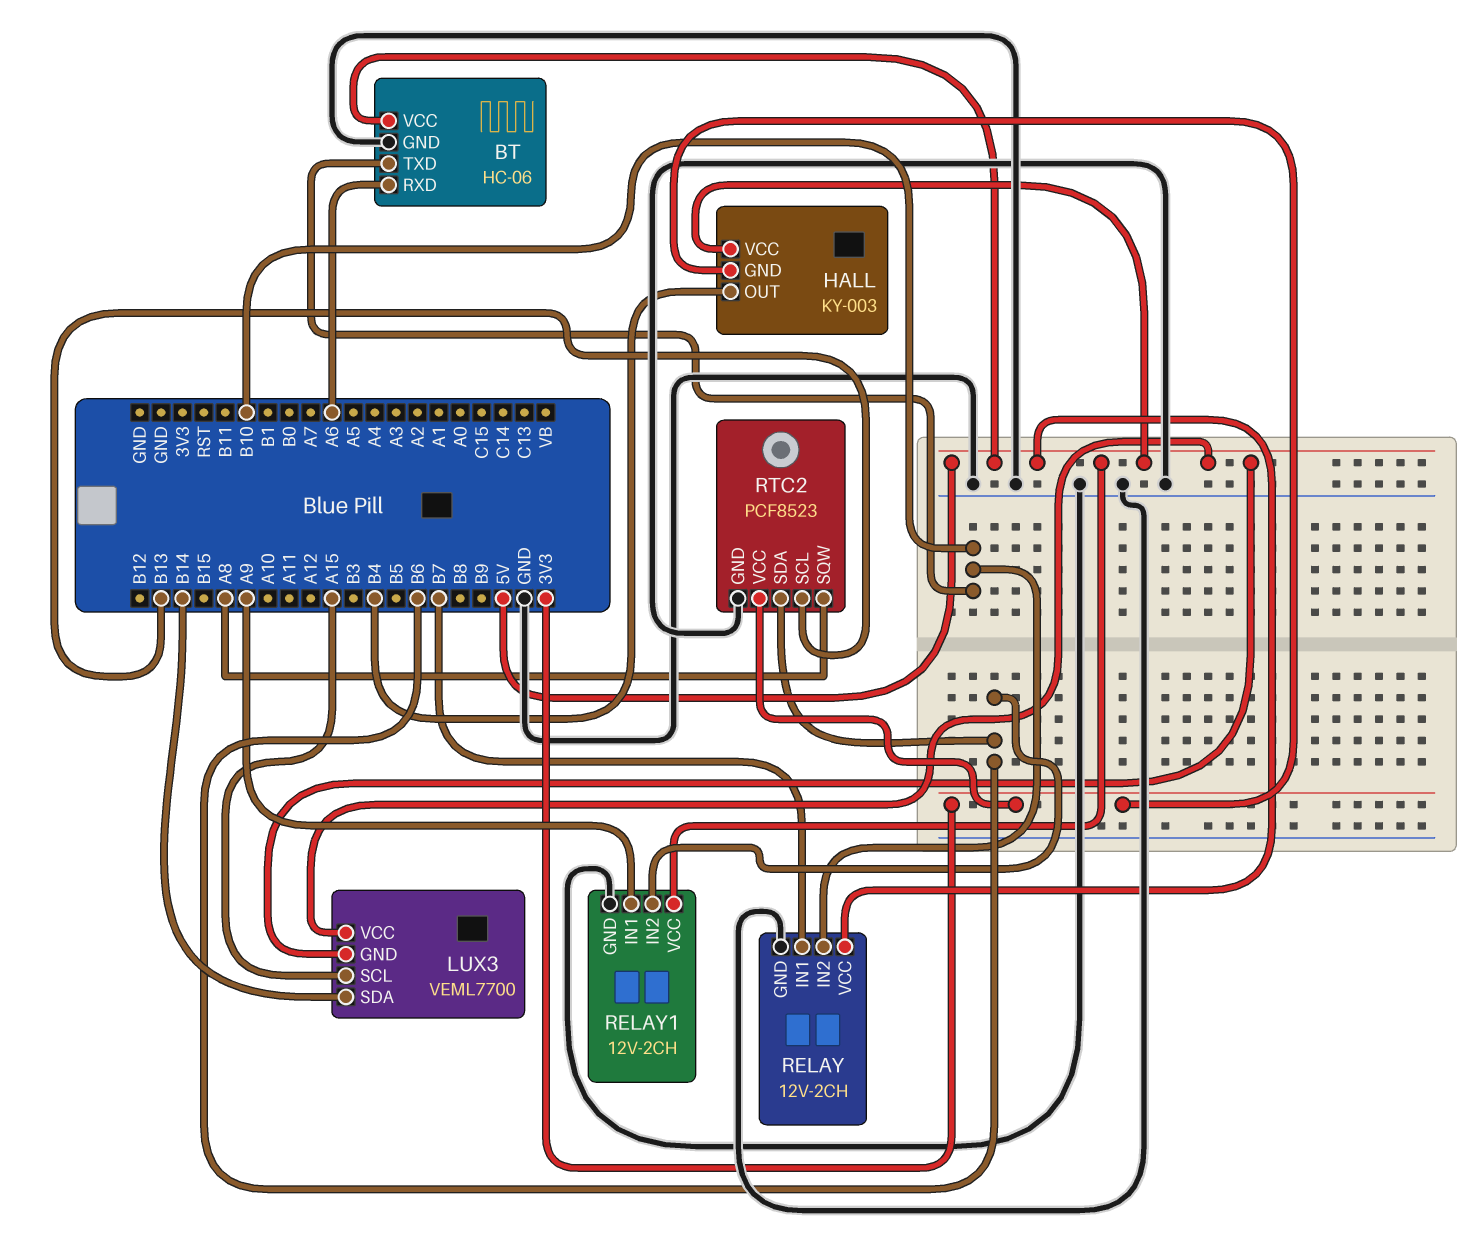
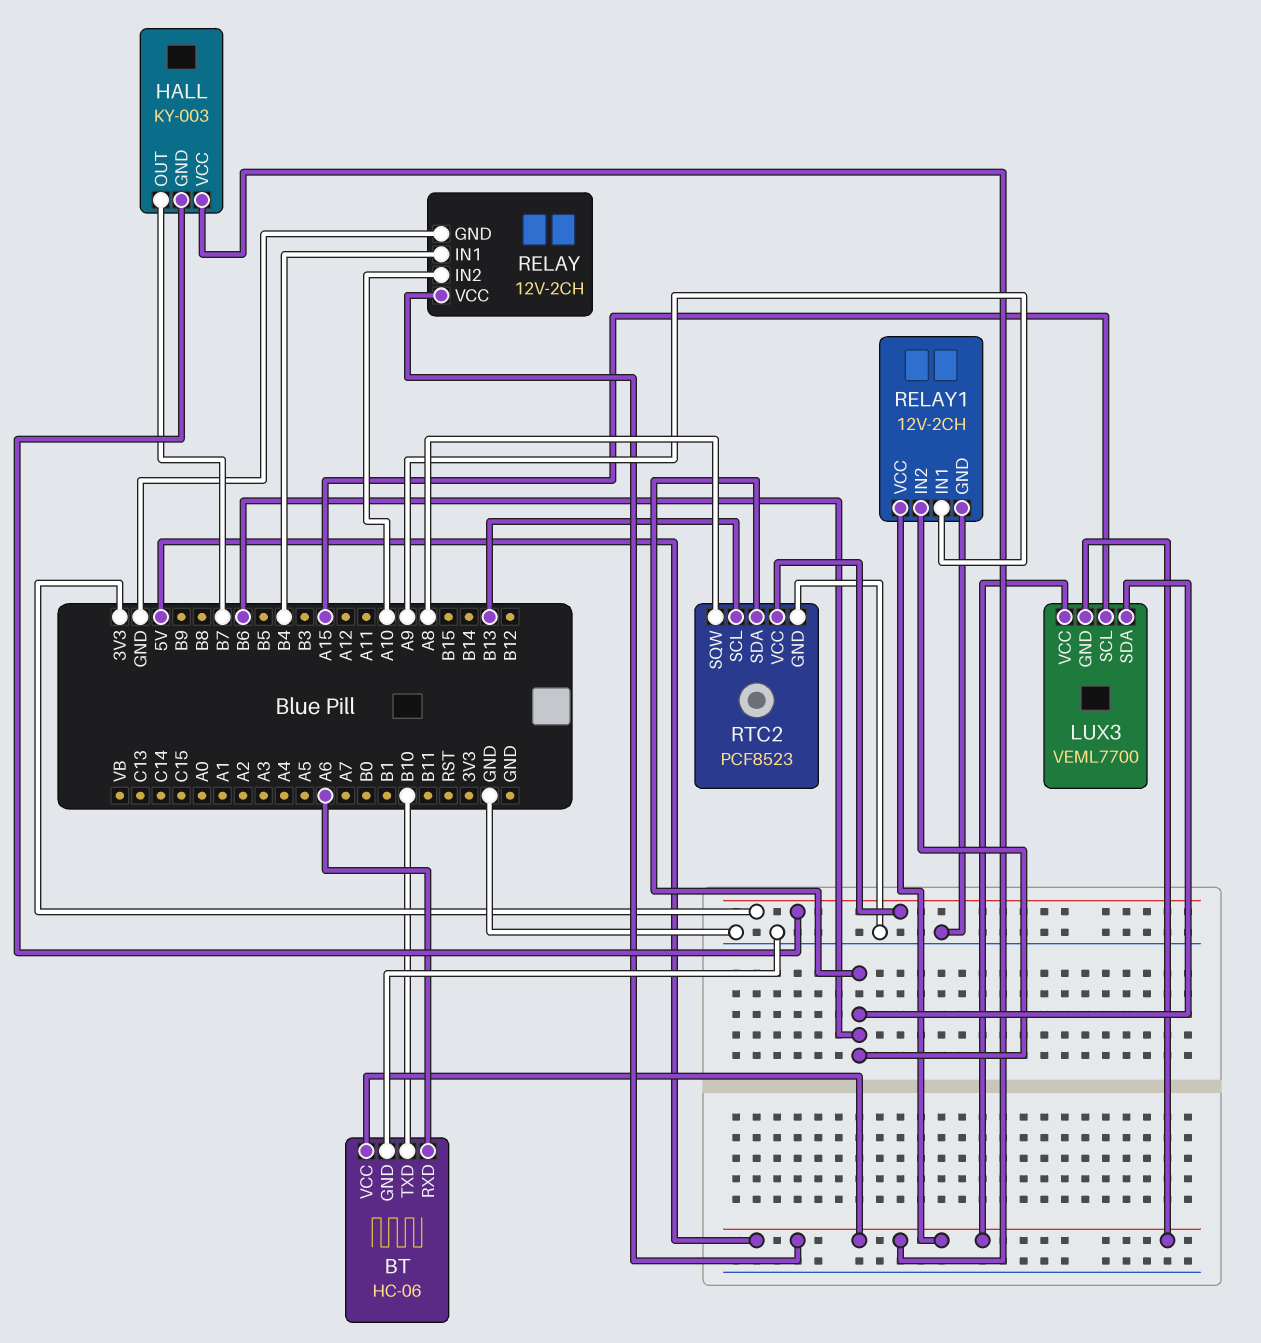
HALL pin OUT: B4 -> B7
LUX3 pin SDA: B14 -> B6
RELAY pin IN1: B7 -> B4
RELAY pin IN2: B10 -> A10

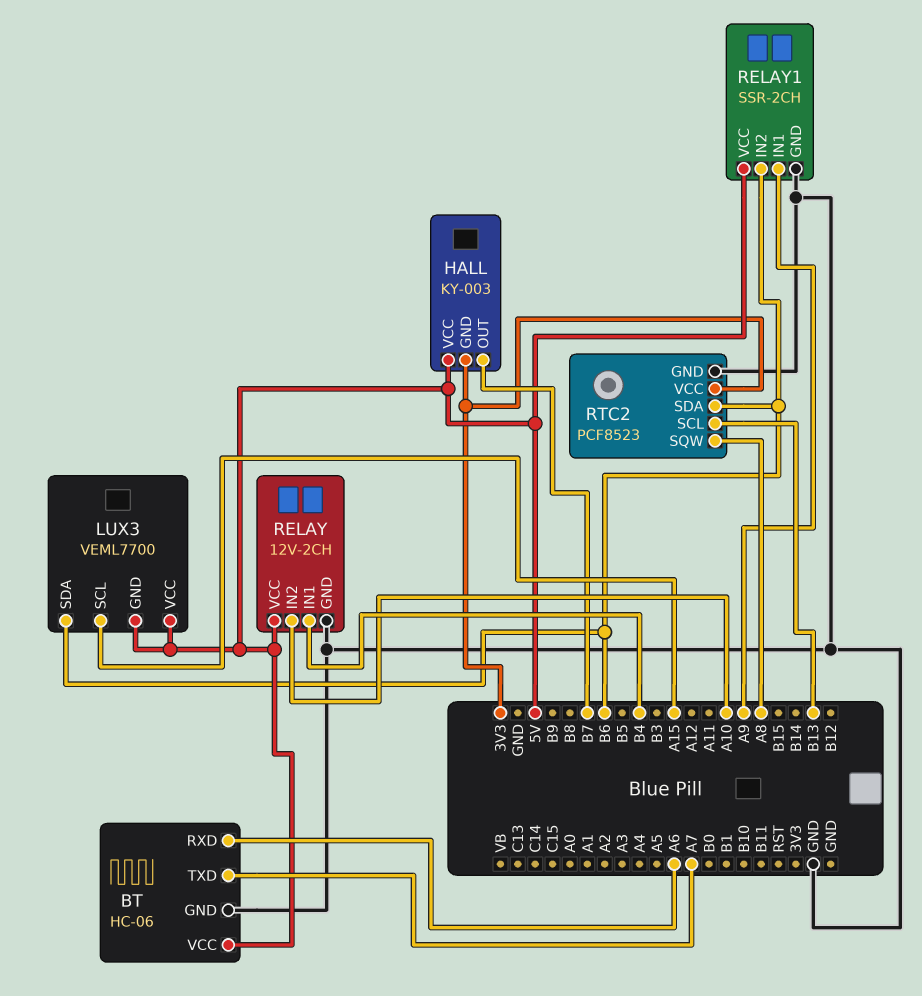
BT pin TXD: B10 -> A7
RELAY1: 12V-2CH -> SSR-2CH

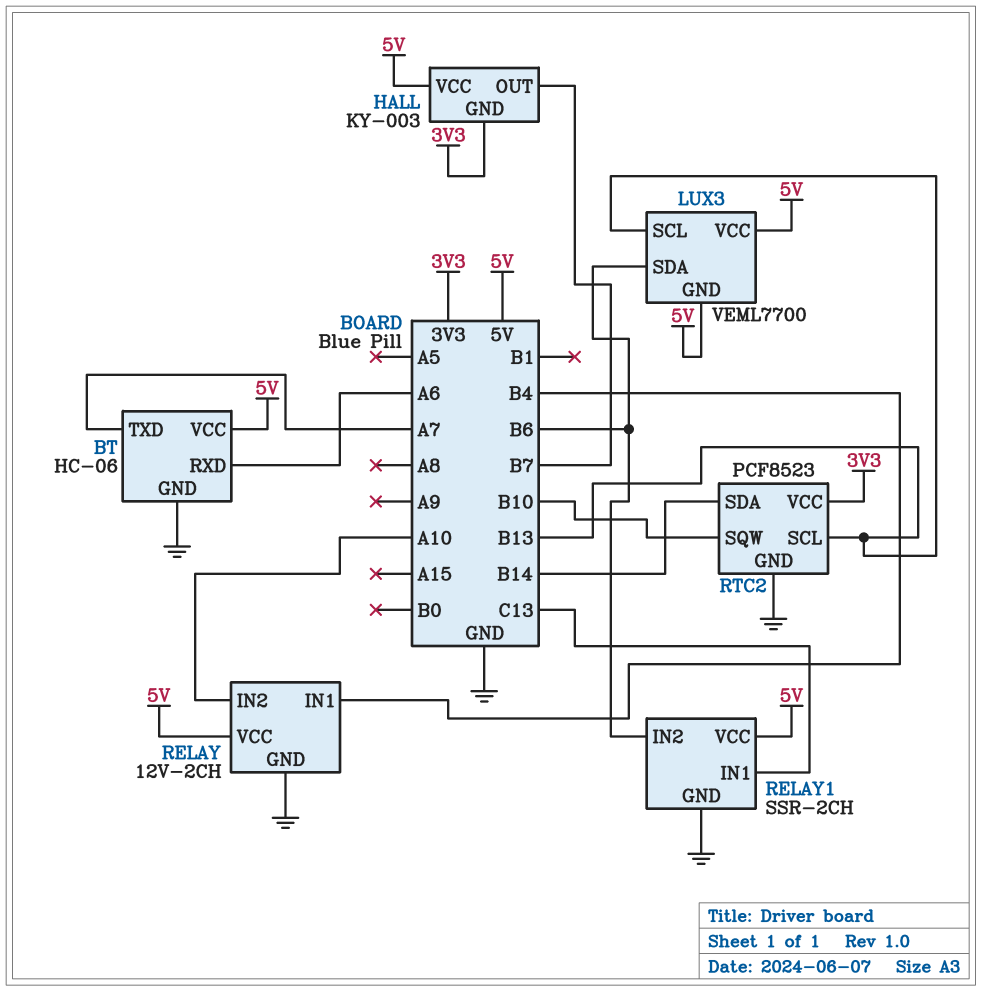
LUX3 pin SCL: A15 -> B13
RELAY1 pin IN1: A9 -> C13
RTC2 pin SDA: B6 -> B14
RTC2 pin SQW: A8 -> B10

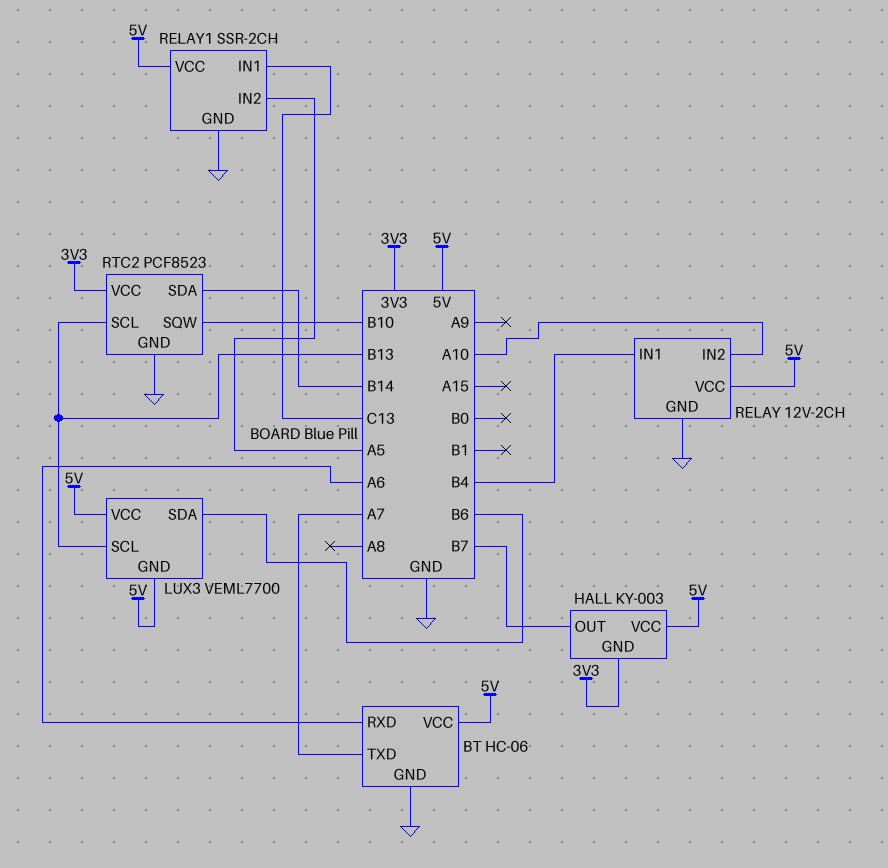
RELAY1 pin IN2: B6 -> A5

